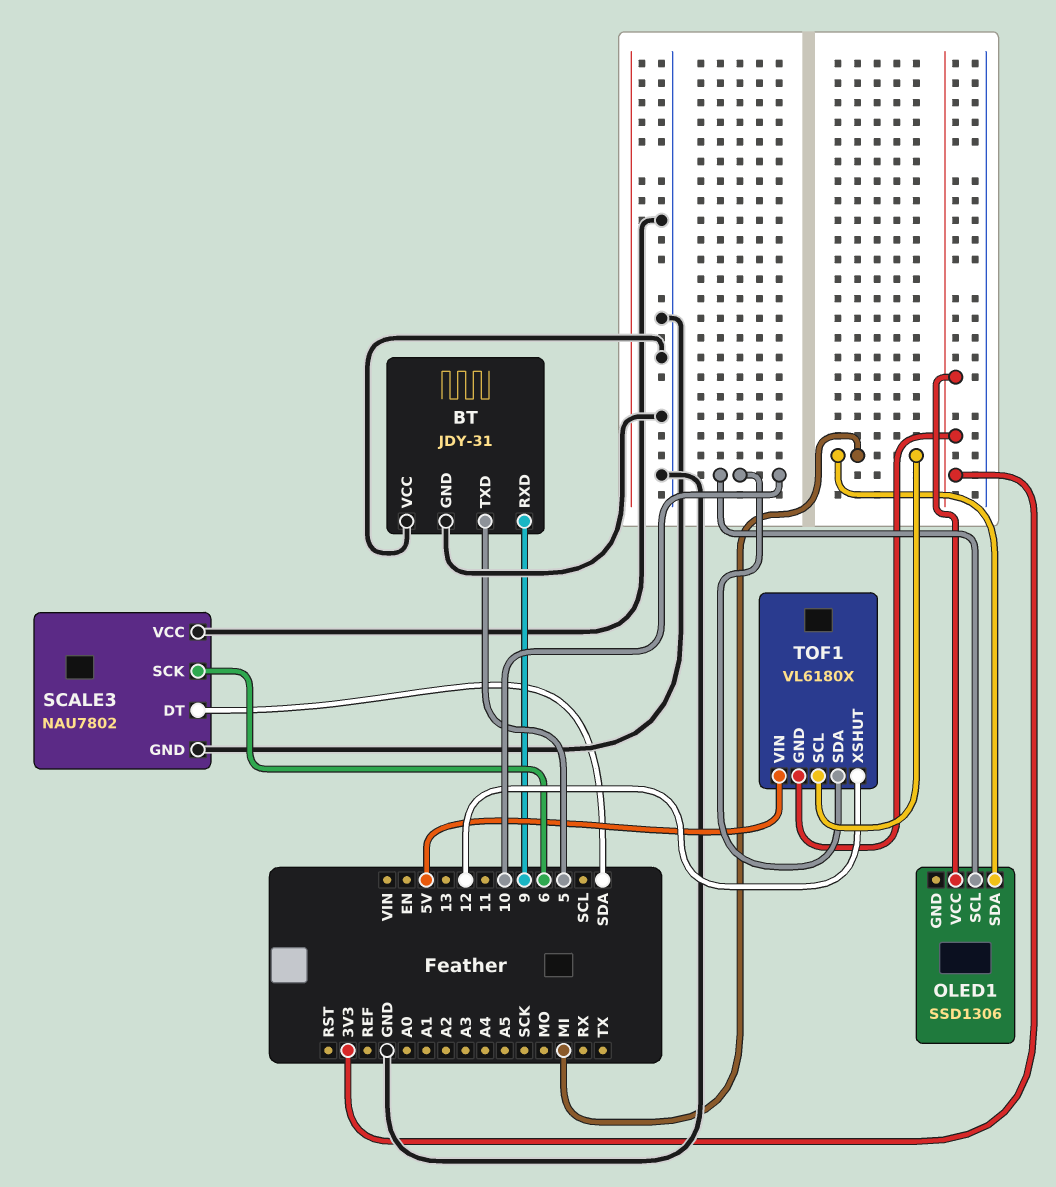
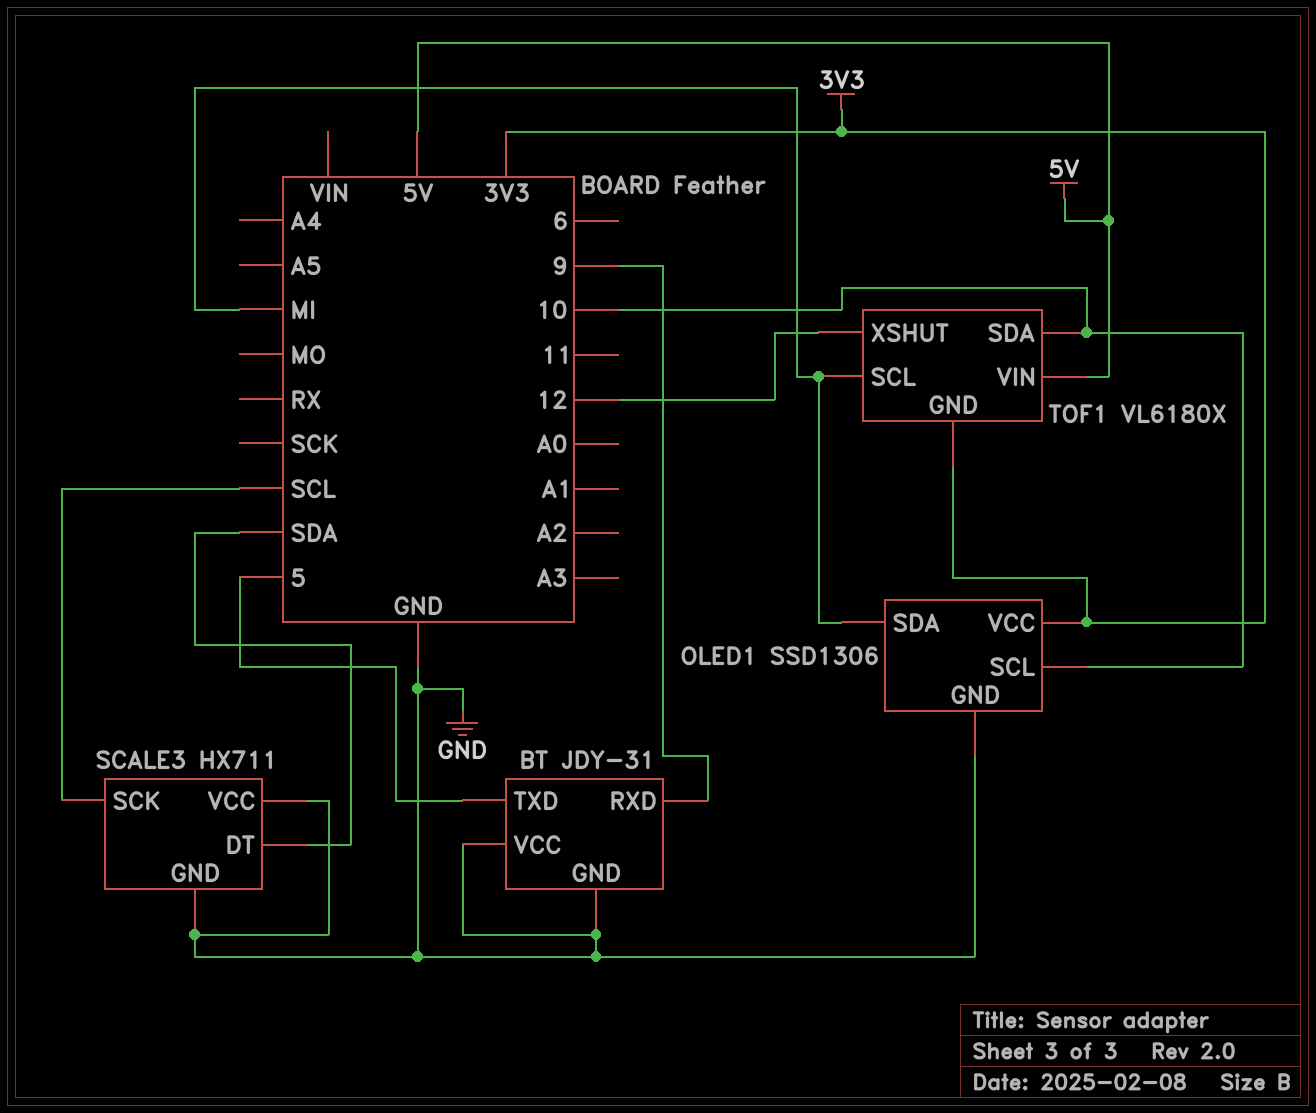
OLED1 pin GND: none -> GND
SCALE3: NAU7802 -> HX711
SCALE3 pin SCK: 6 -> SCL

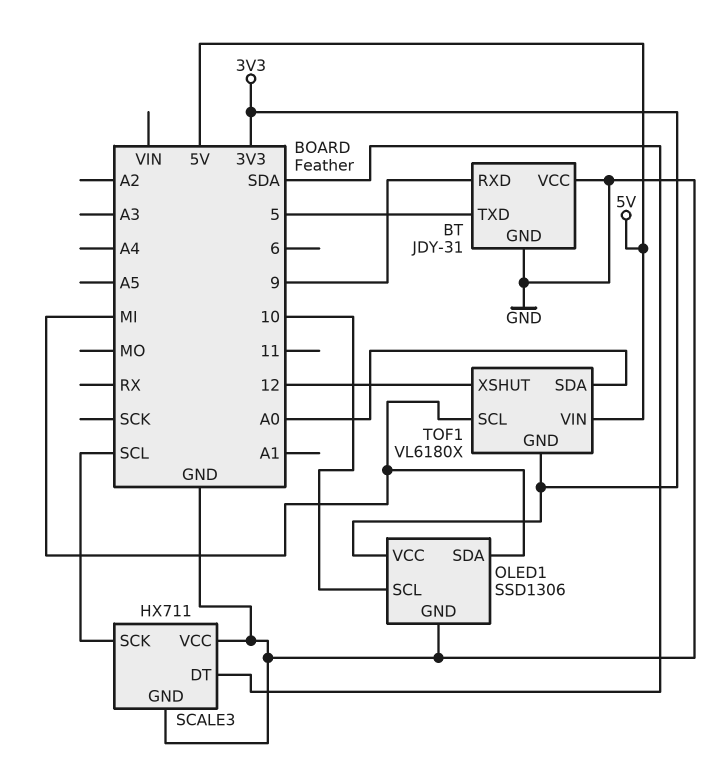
TOF1 pin SDA: 10 -> A0

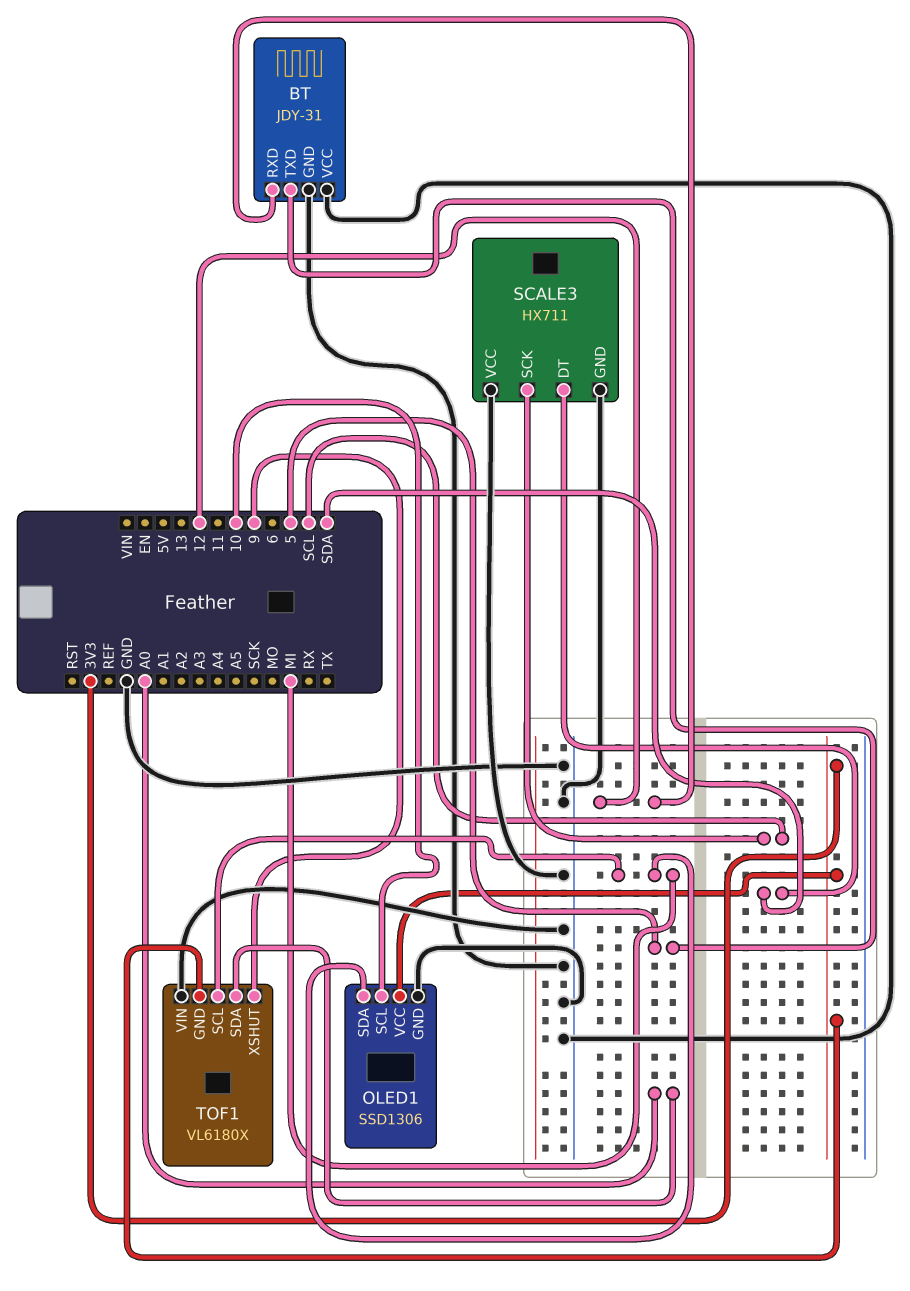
BT pin RXD: 9 -> 12
TOF1 pin VIN: 5V -> GND
TOF1 pin XSHUT: 12 -> 9

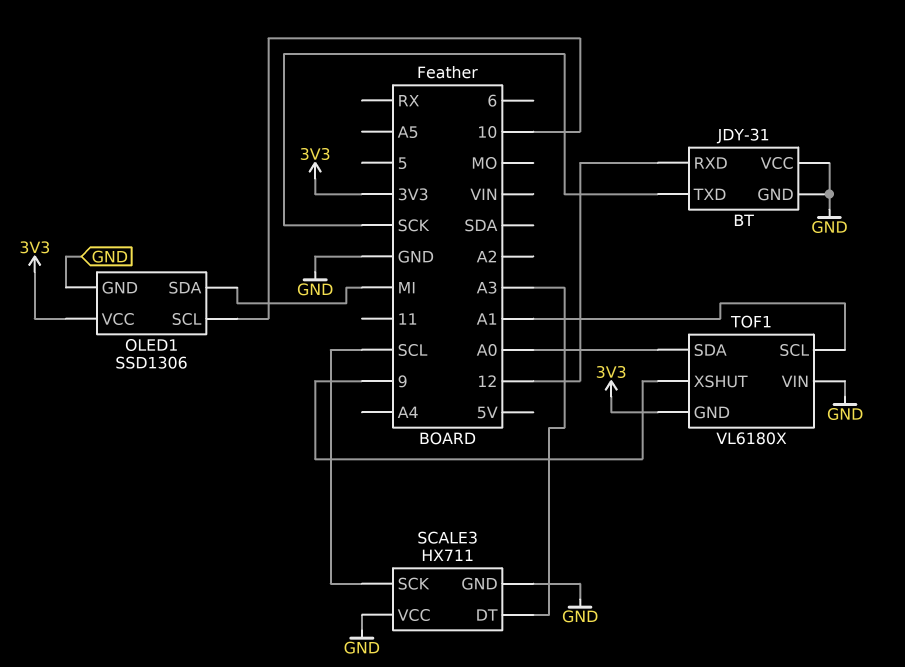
BT pin TXD: 5 -> SCK
SCALE3 pin DT: SDA -> A3
TOF1 pin SCL: MI -> A1

